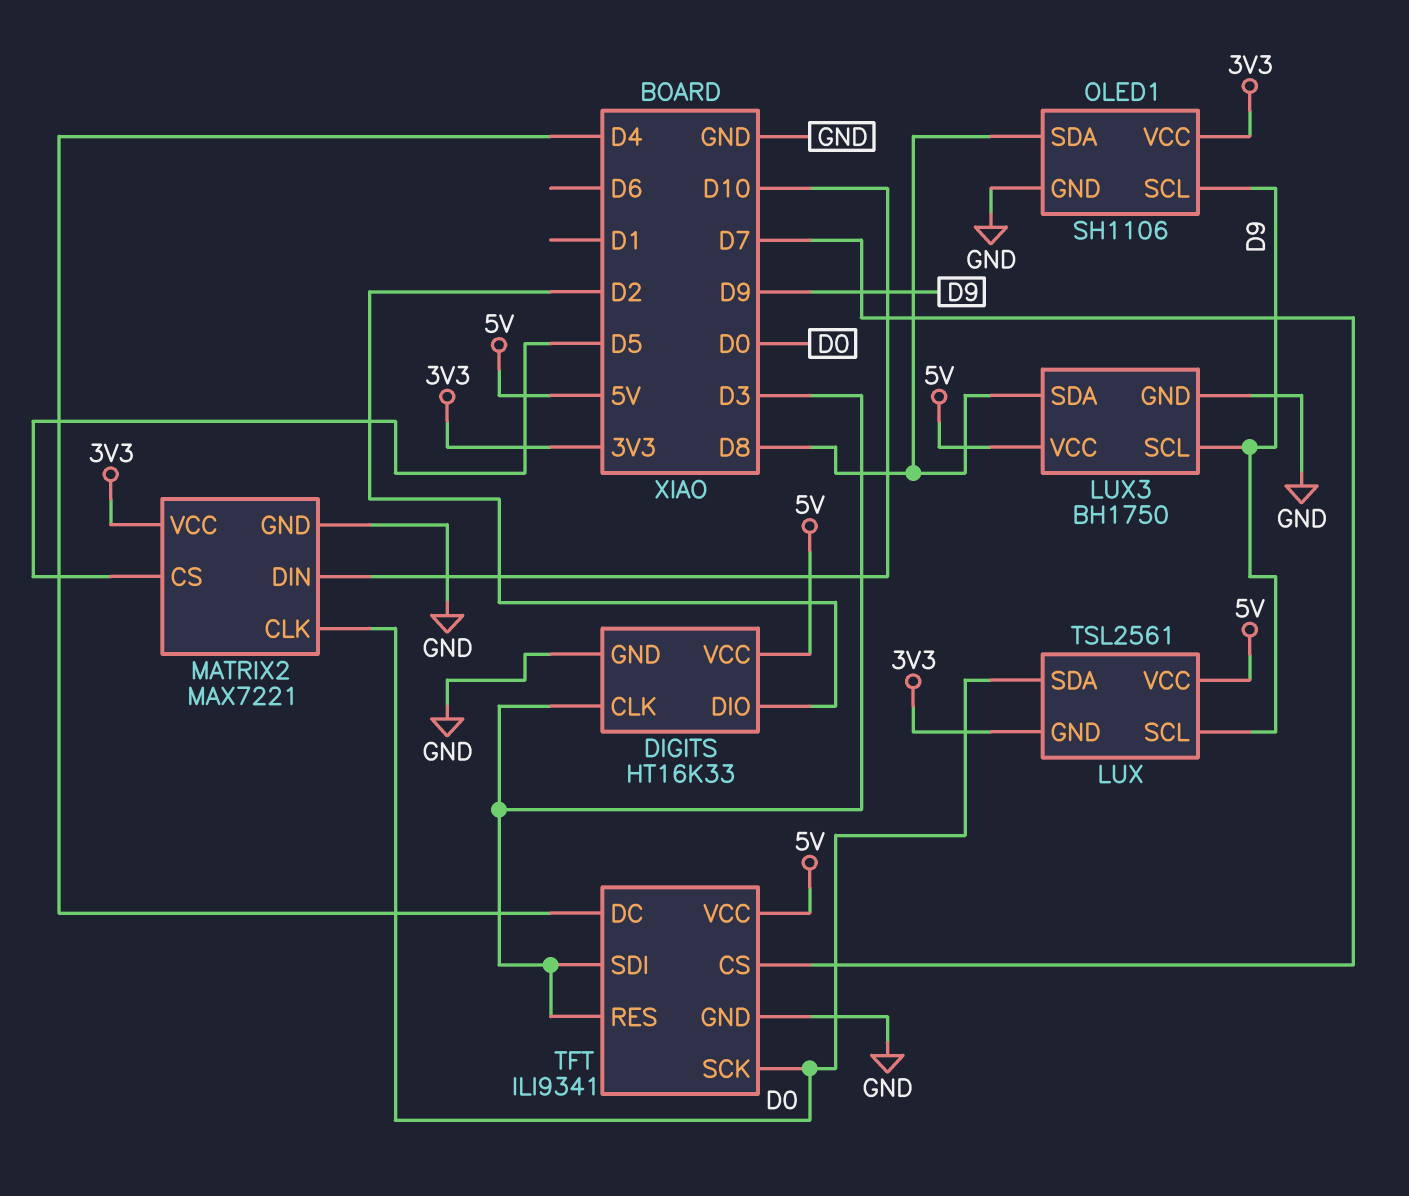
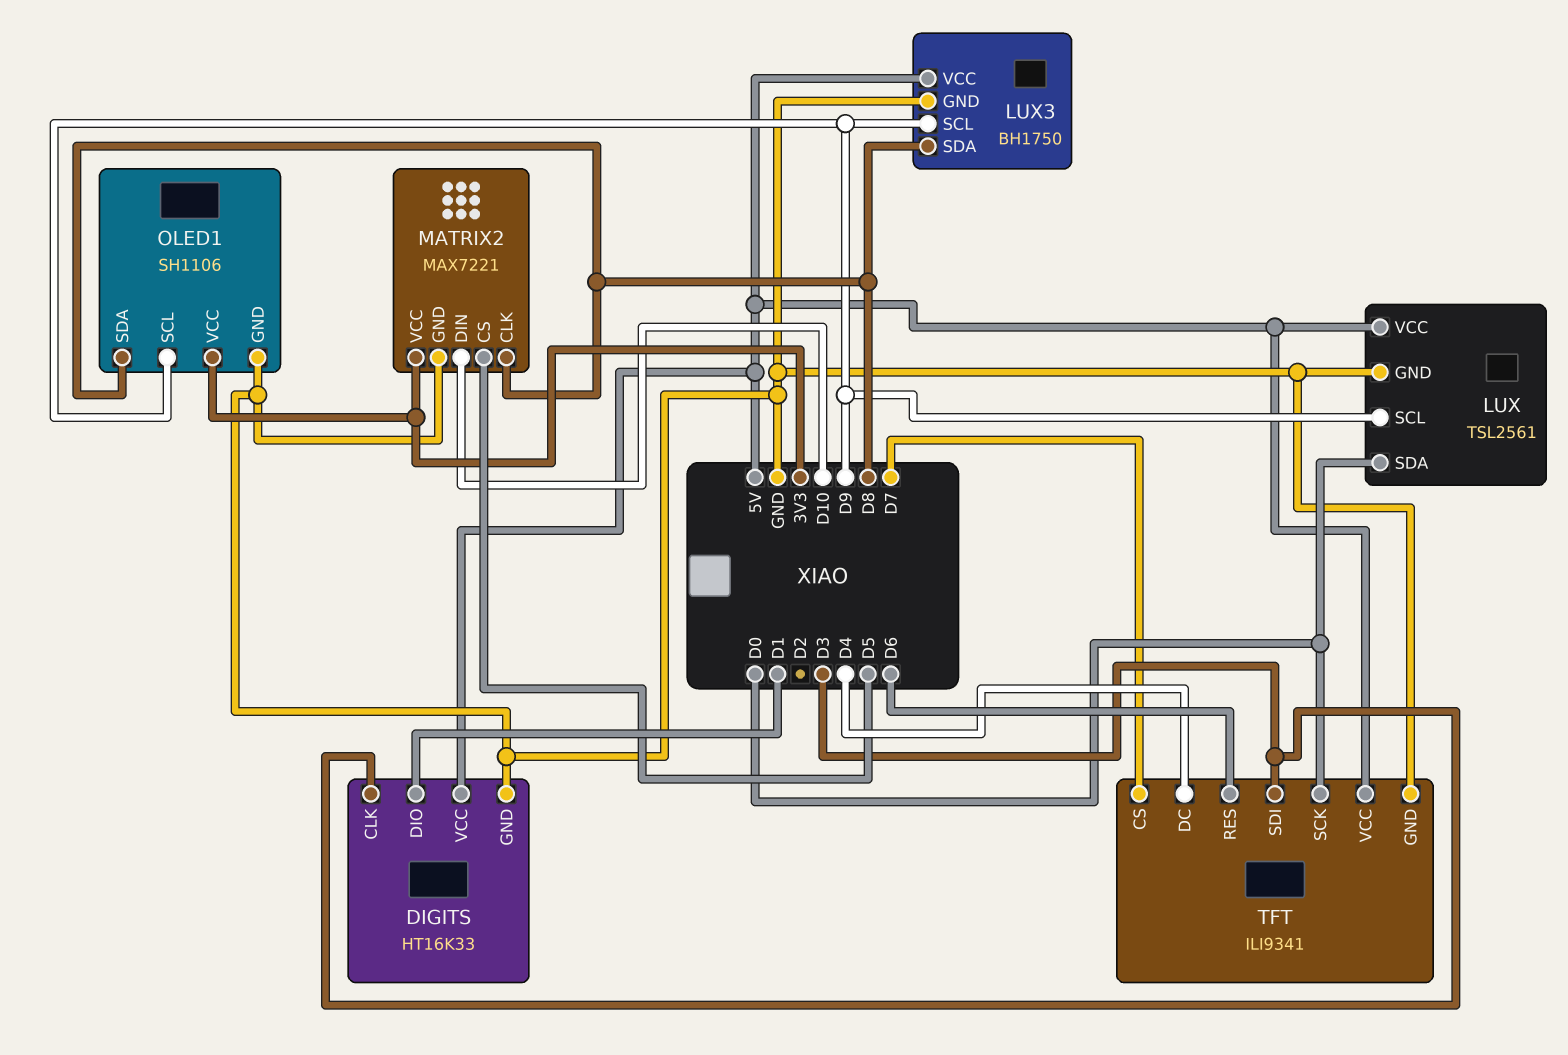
DIGITS pin DIO: D2 -> D1
LUX pin GND: 3V3 -> GND
MATRIX2 pin CLK: D0 -> D8
TFT pin RES: D3 -> D6

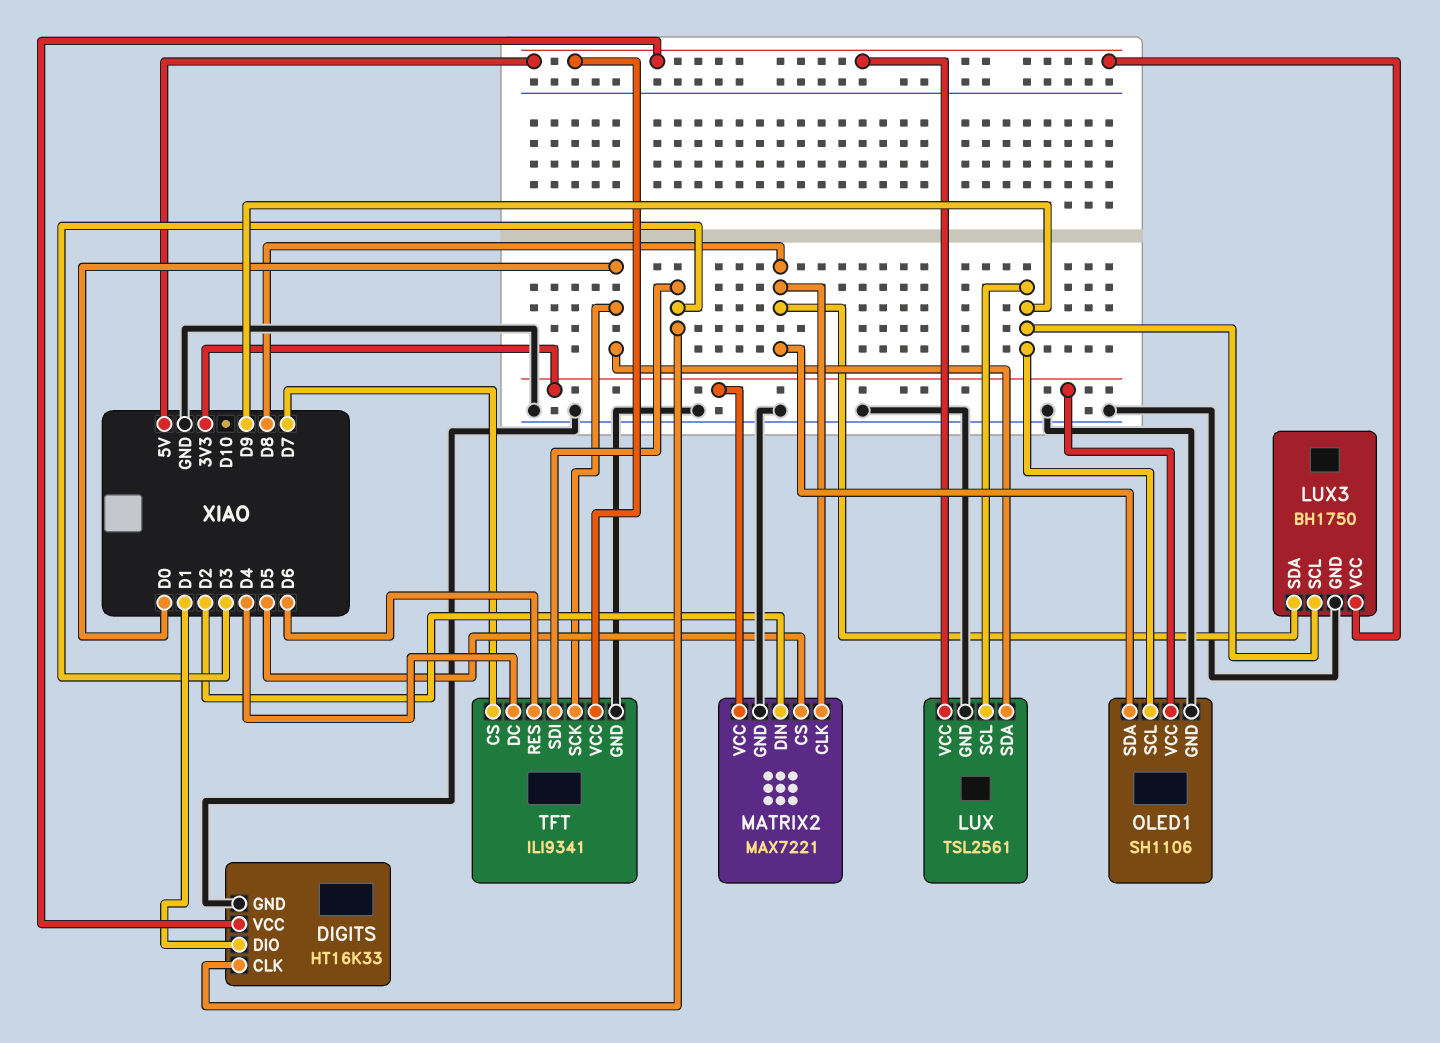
MATRIX2 pin DIN: D10 -> D2

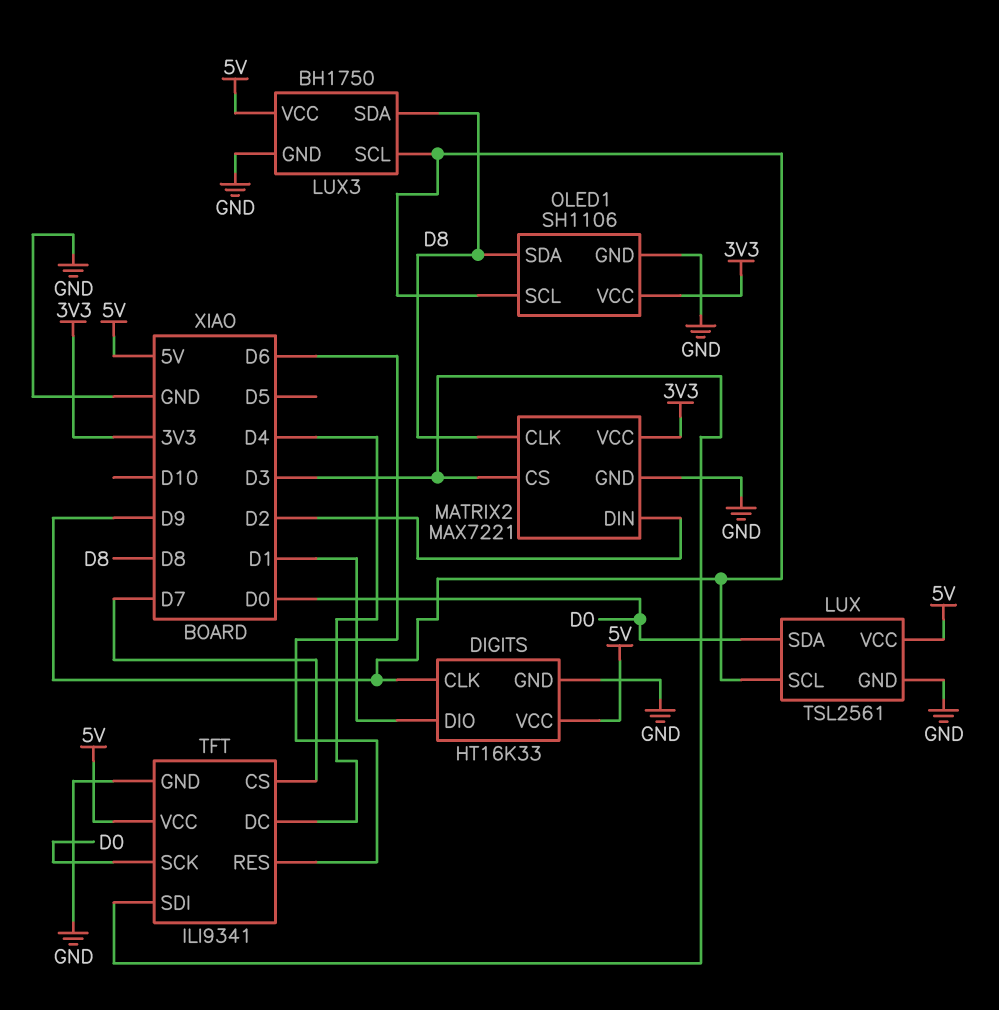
DIGITS pin CLK: D3 -> D9
MATRIX2 pin CS: D5 -> D3

